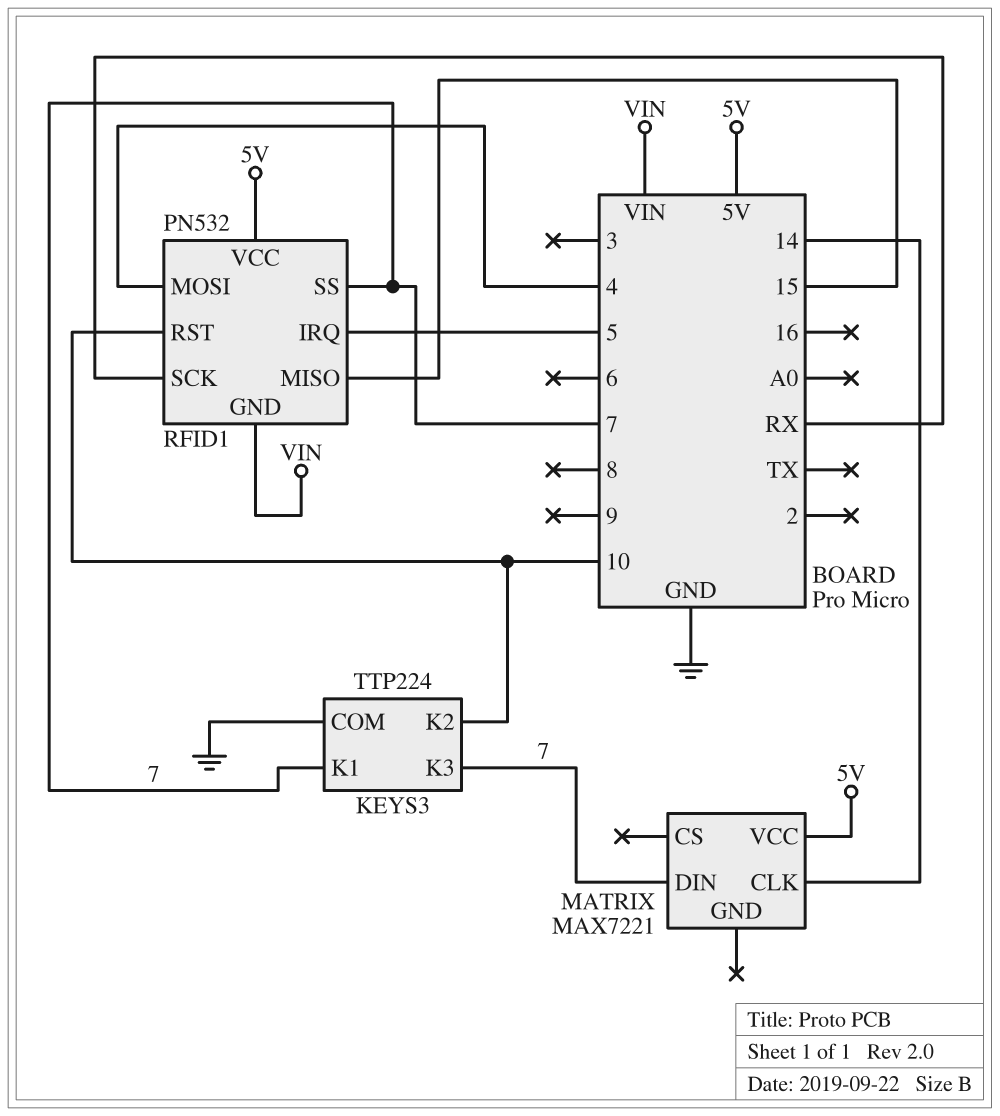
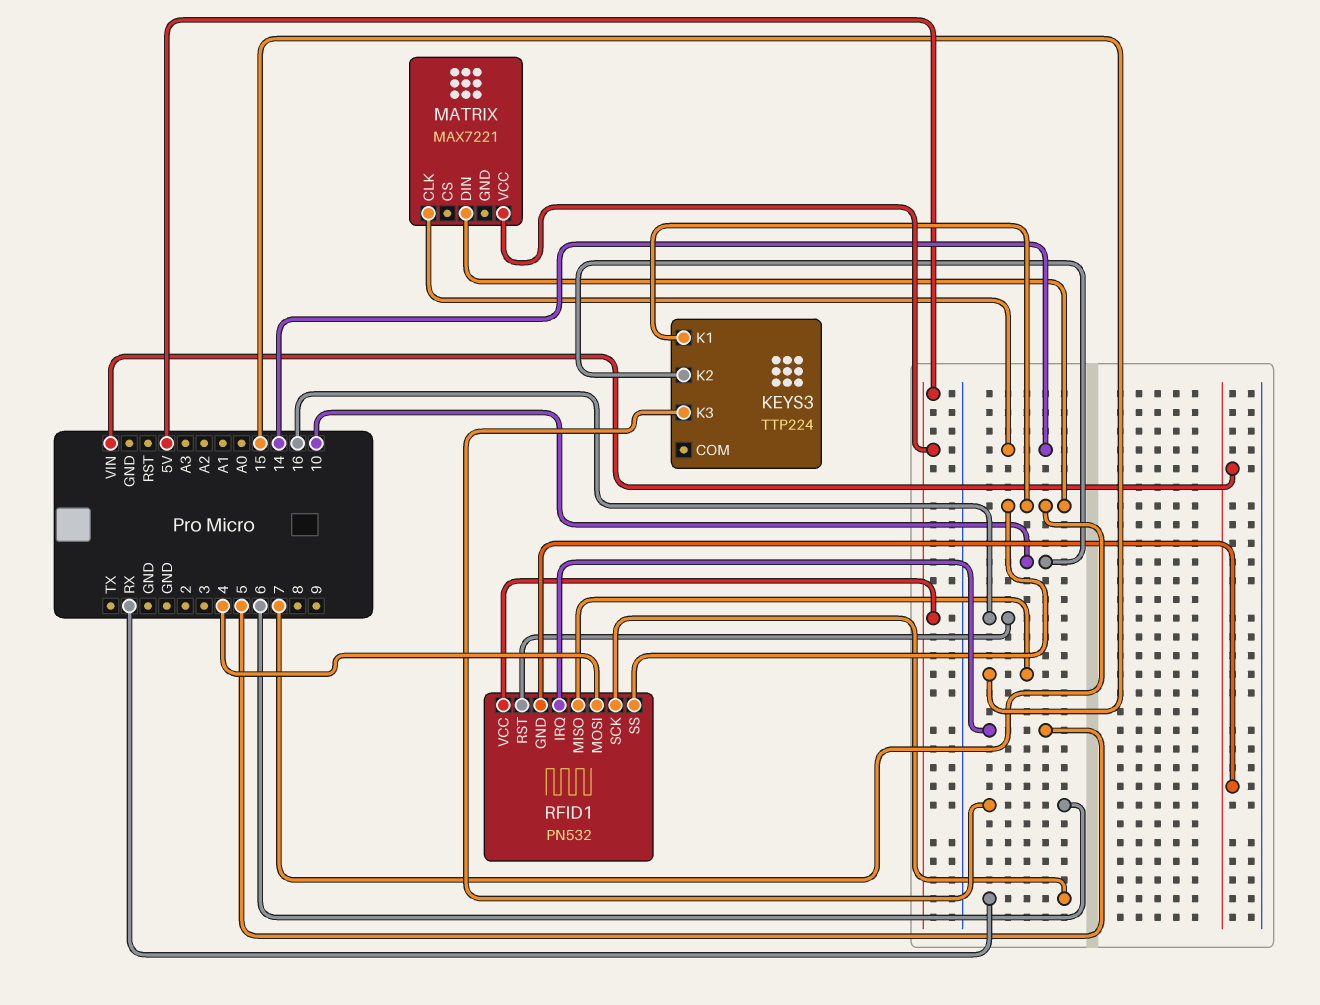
KEYS3 pin COM: GND -> none
KEYS3 pin K3: 7 -> 6
RFID1 pin RST: 10 -> 16

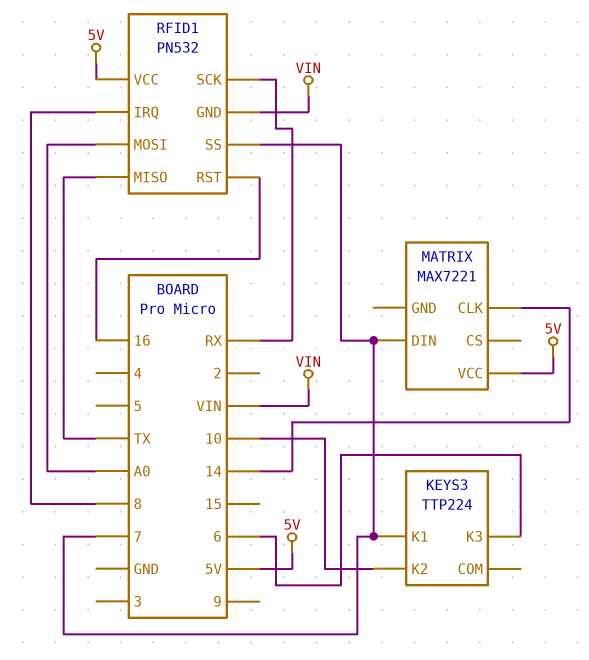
RFID1 pin IRQ: 5 -> 8
RFID1 pin MISO: 15 -> TX
RFID1 pin MOSI: 4 -> A0

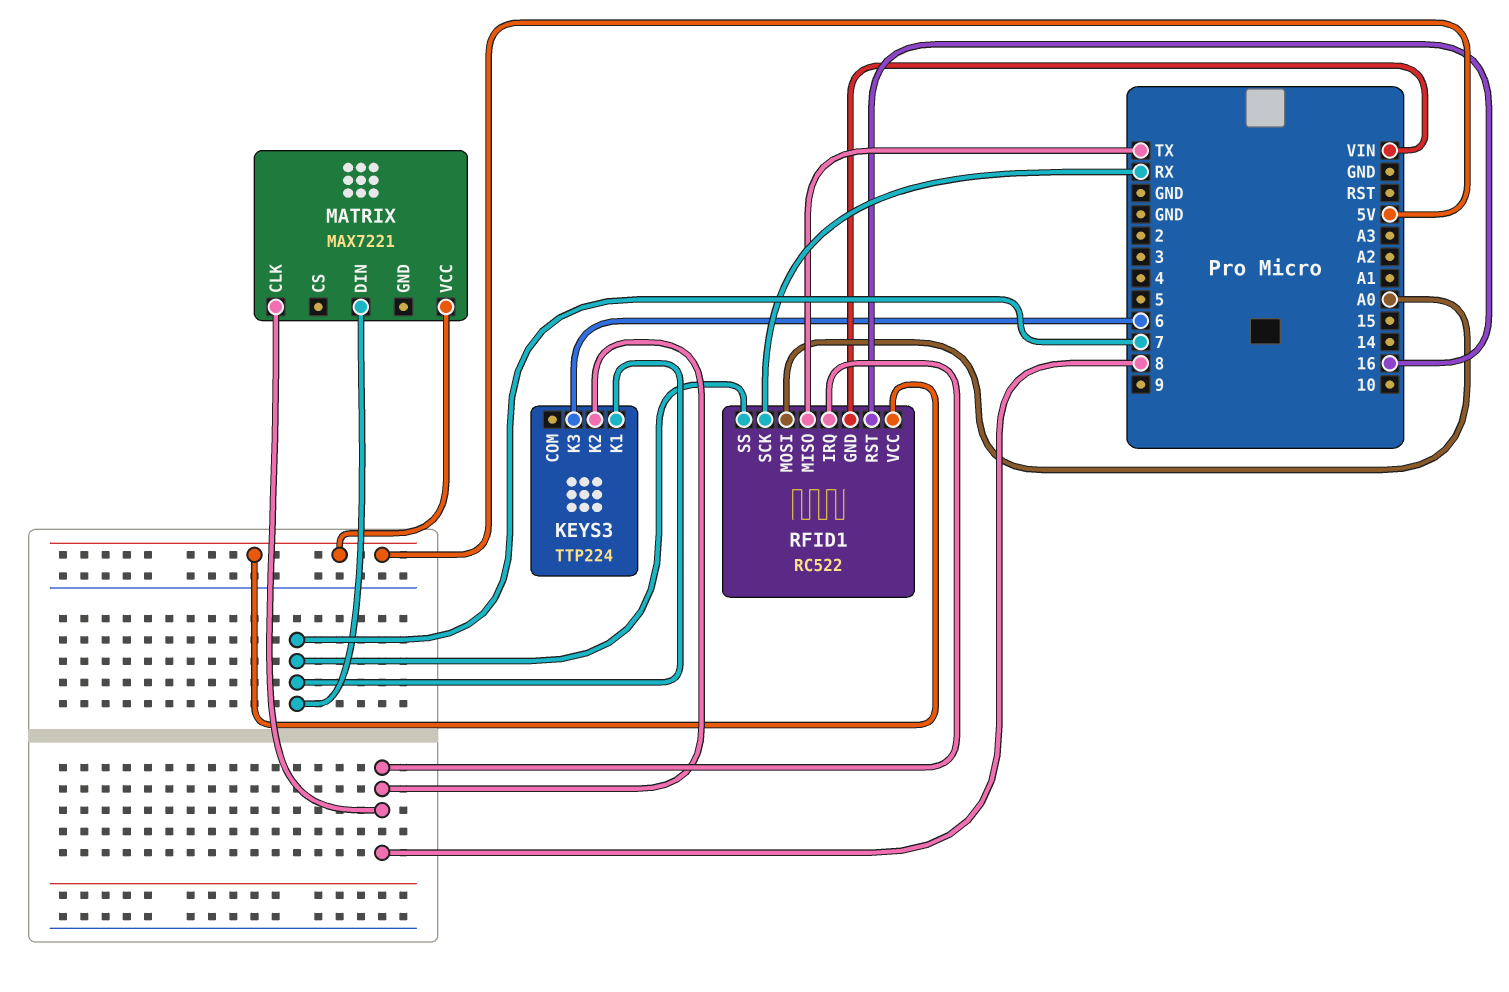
KEYS3 pin K2: 10 -> 8
MATRIX pin CLK: 14 -> 8
RFID1: PN532 -> RC522

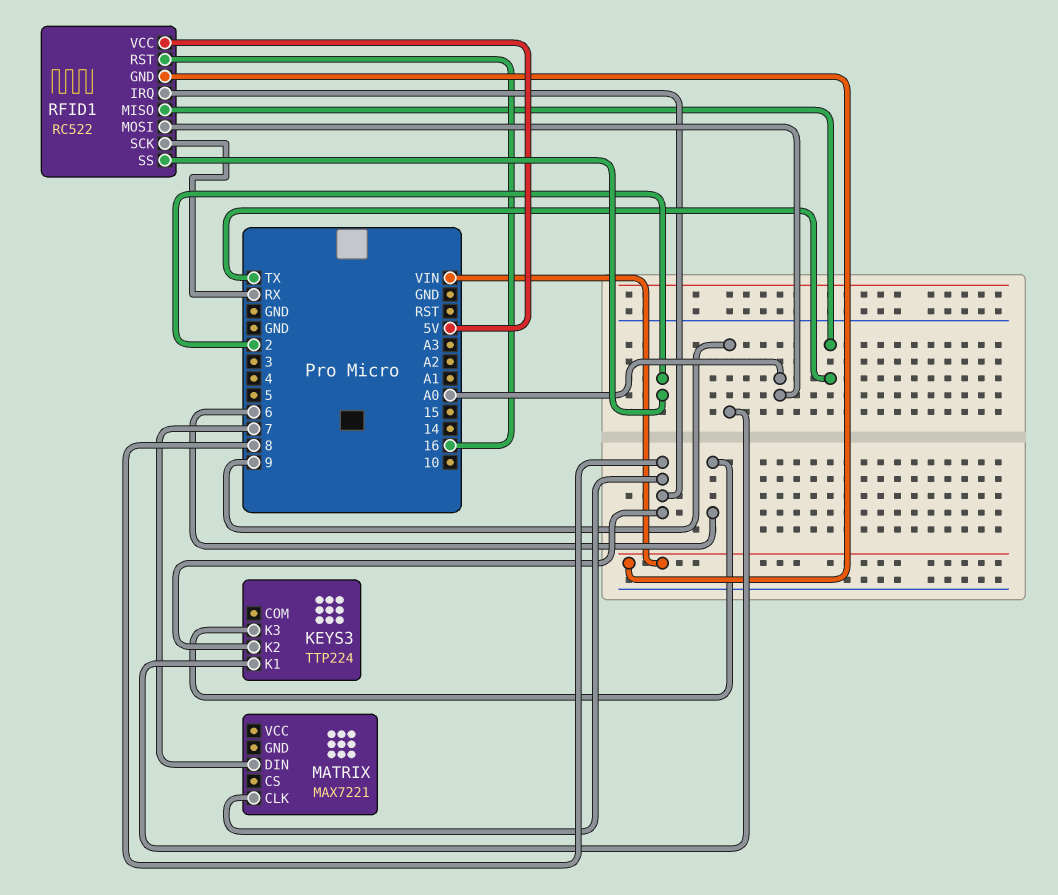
KEYS3 pin K1: 7 -> 9
MATRIX pin VCC: 5V -> none
RFID1 pin SS: 7 -> 2

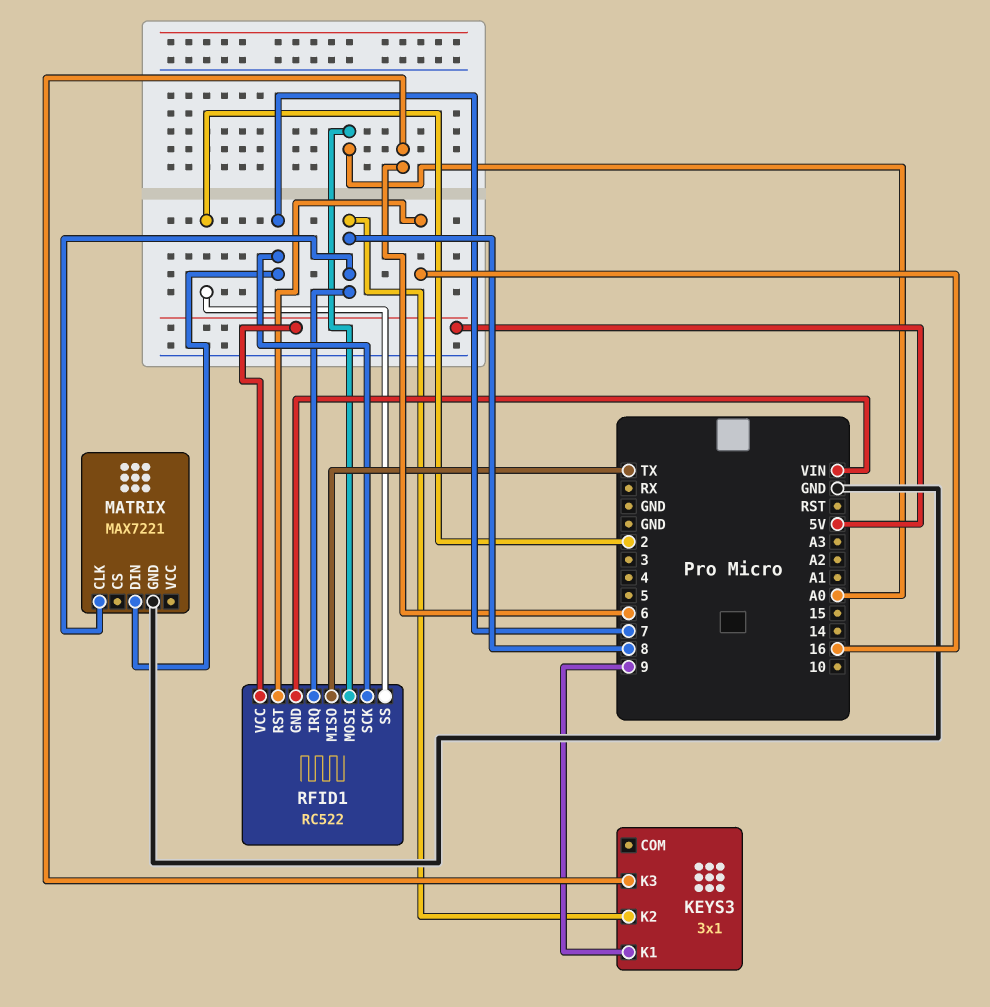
KEYS3: TTP224 -> 3x1
MATRIX pin GND: none -> GND
RFID1 pin SCK: RX -> 7

